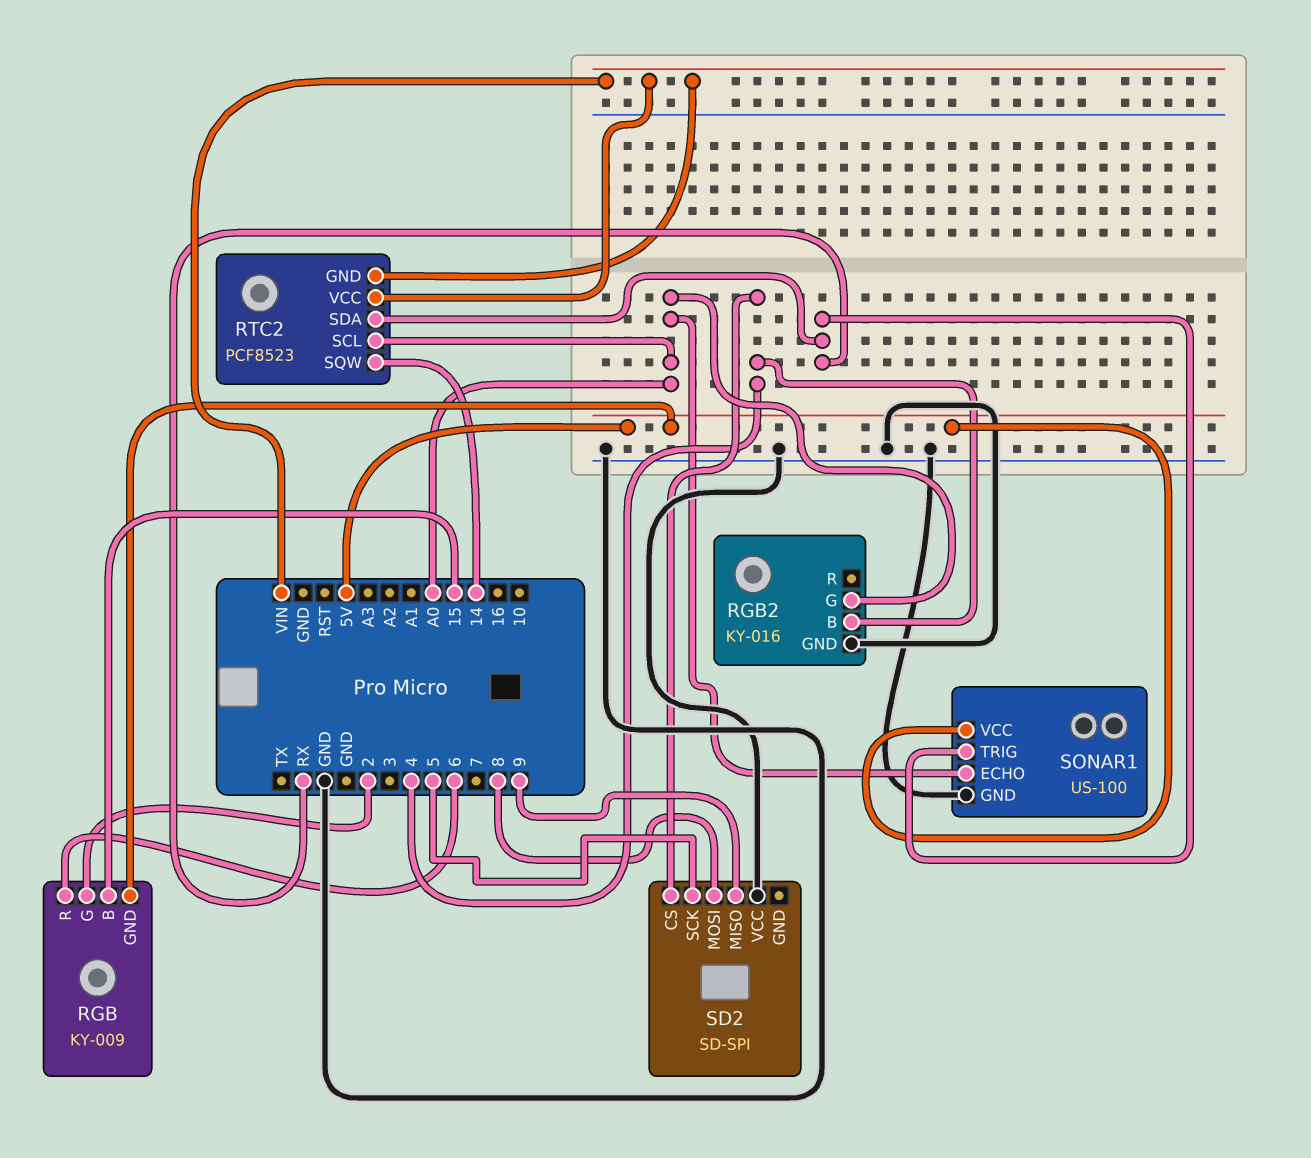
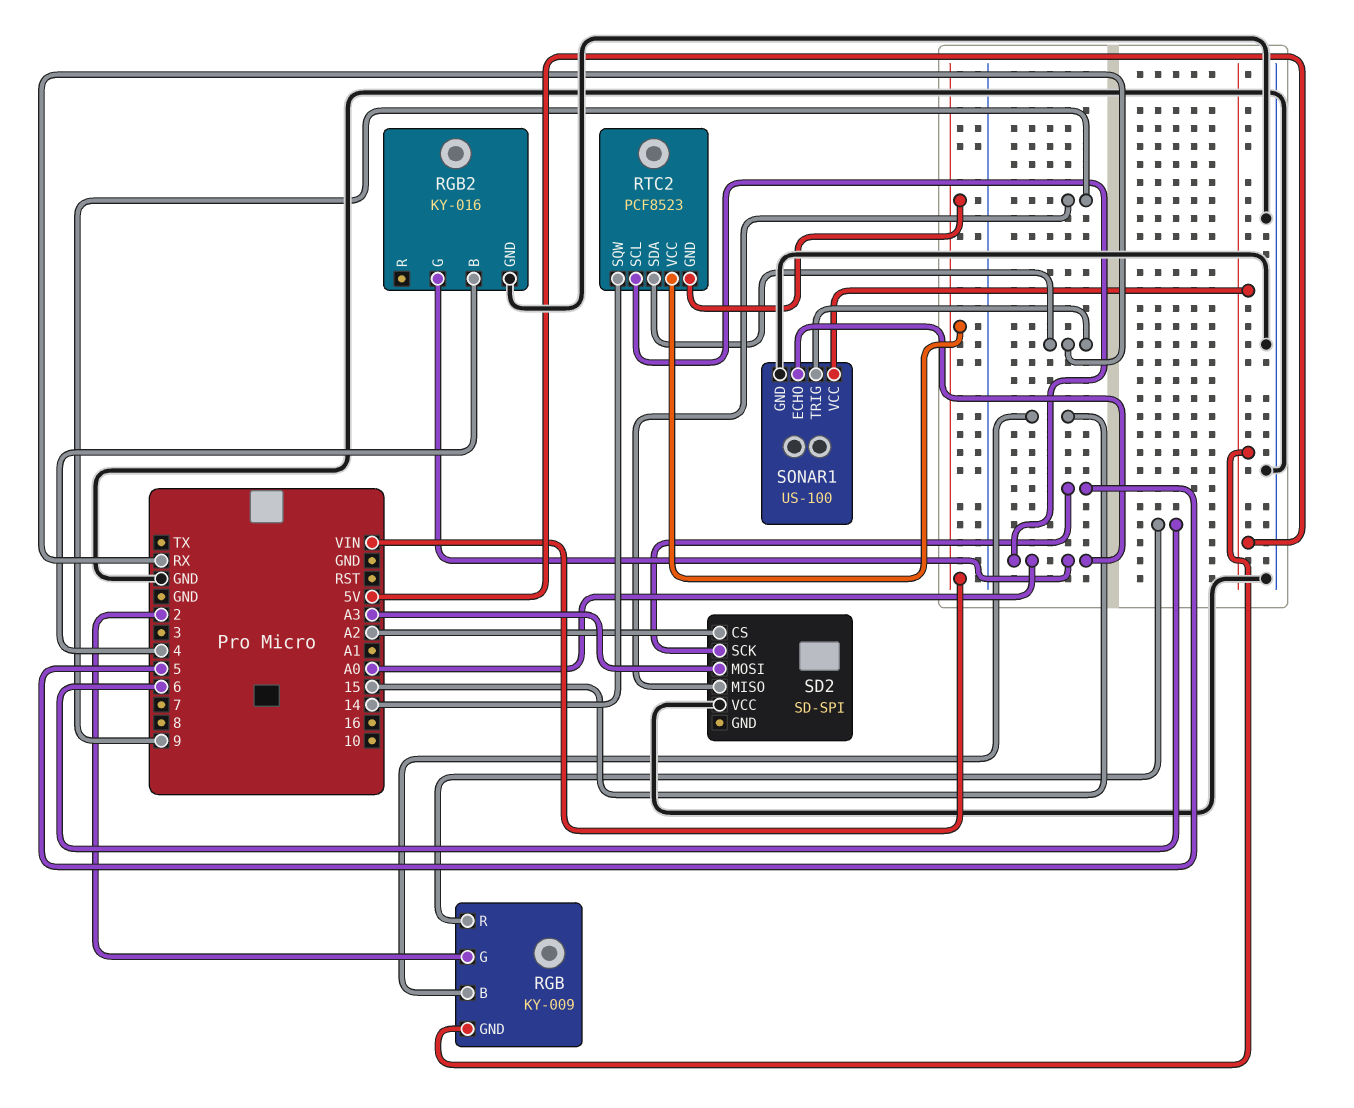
SD2 pin CS: 4 -> A2
SD2 pin MOSI: 8 -> A3

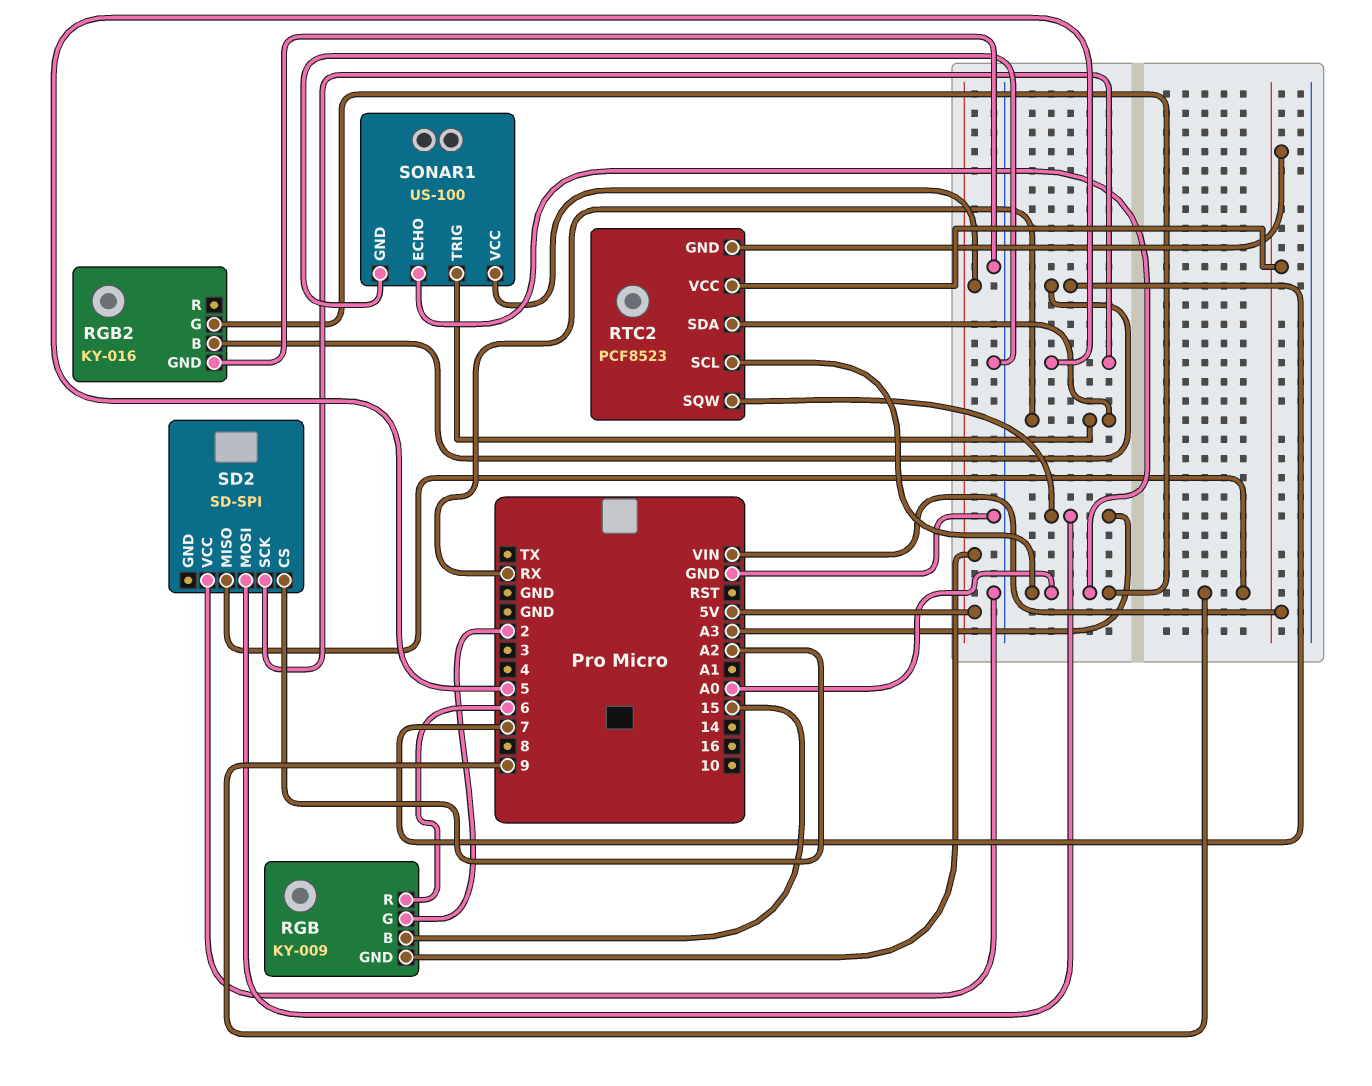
RGB2 pin B: 4 -> 7
RTC2 pin SQW: 14 -> A3

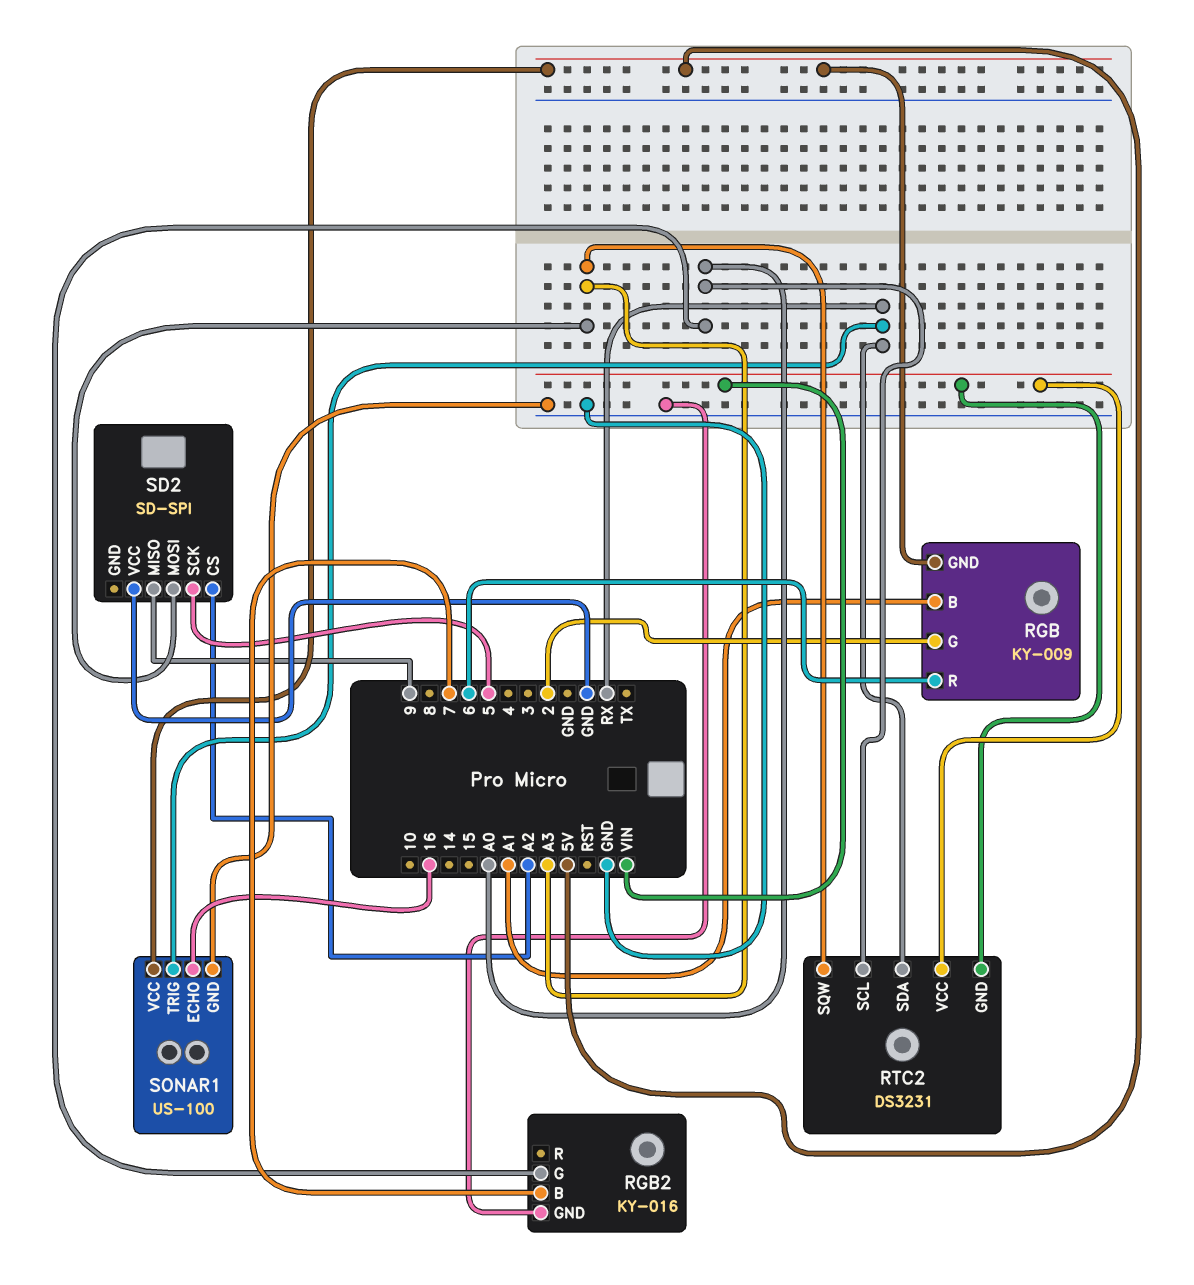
RGB pin B: 15 -> A1
RTC2: PCF8523 -> DS3231
SONAR1 pin ECHO: A0 -> 16

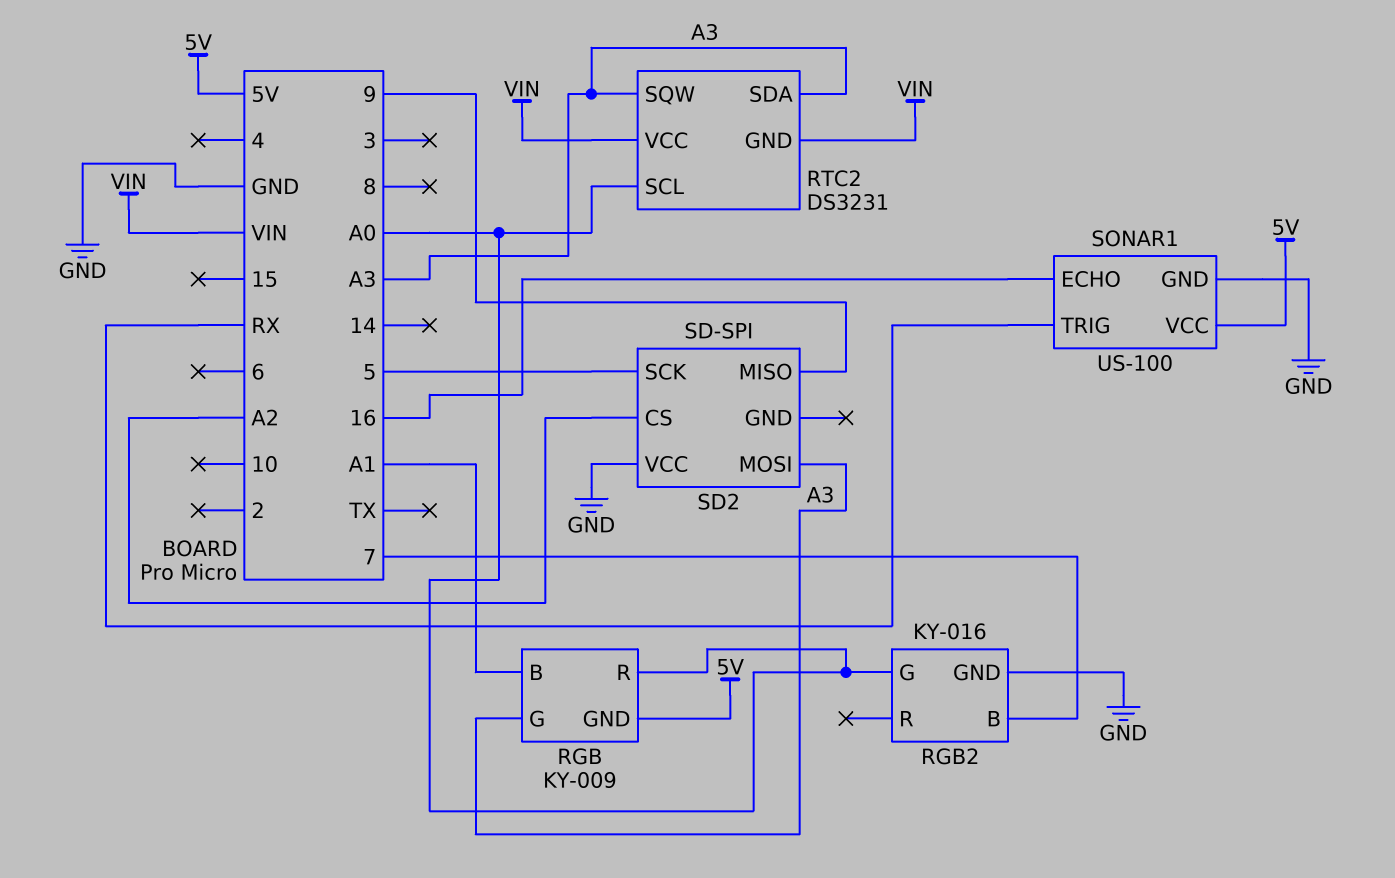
RGB pin G: 2 -> A3
RGB pin R: 6 -> A0
RTC2 pin SDA: RX -> A3

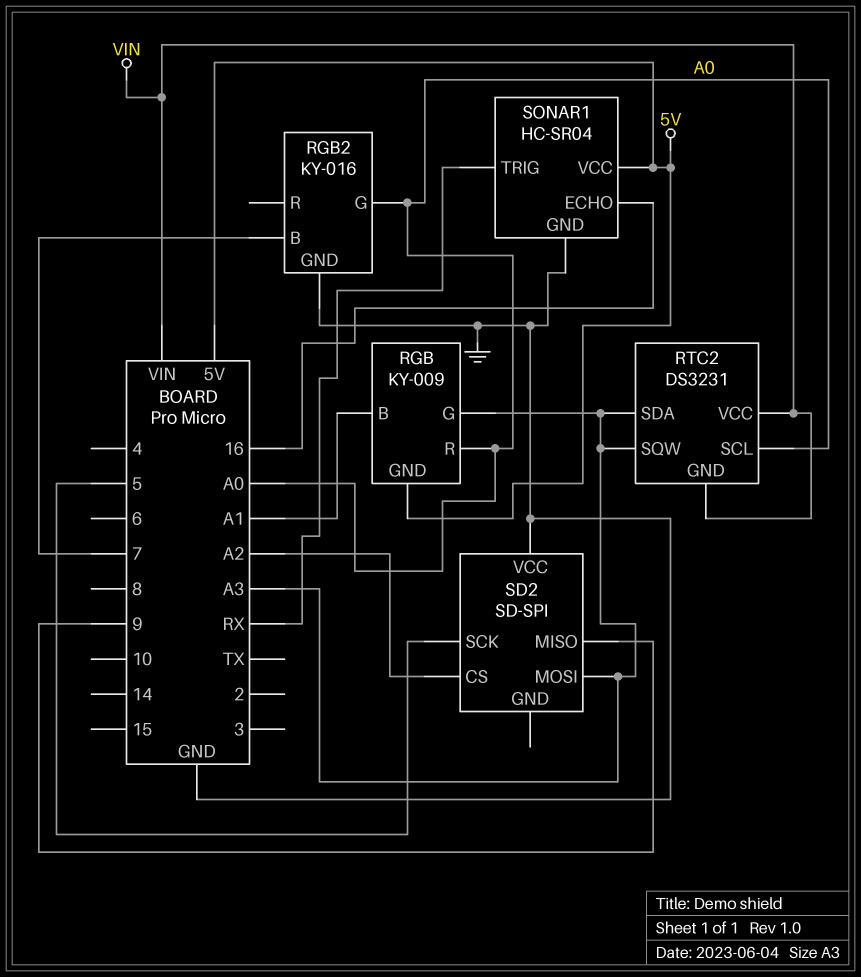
SONAR1: US-100 -> HC-SR04

